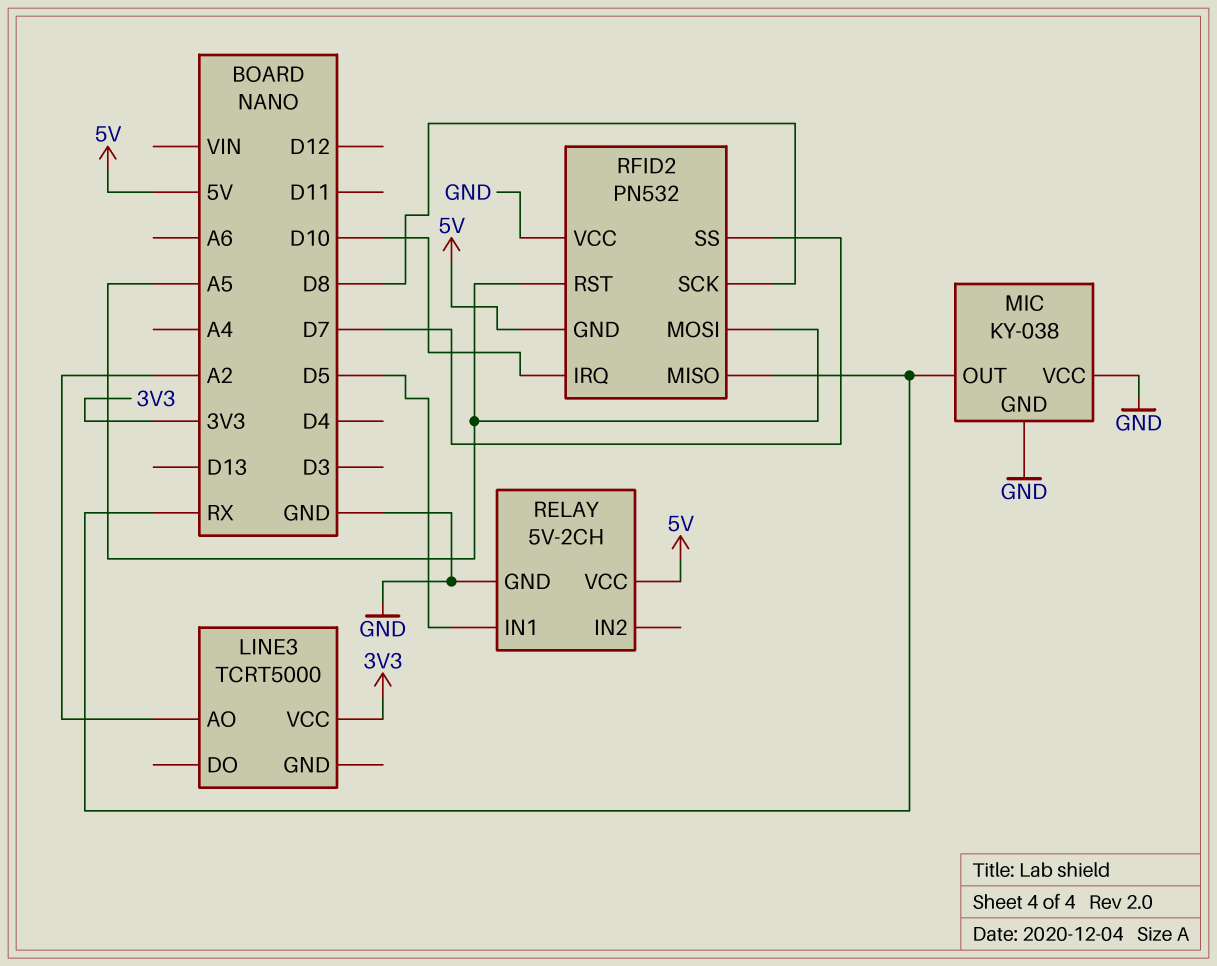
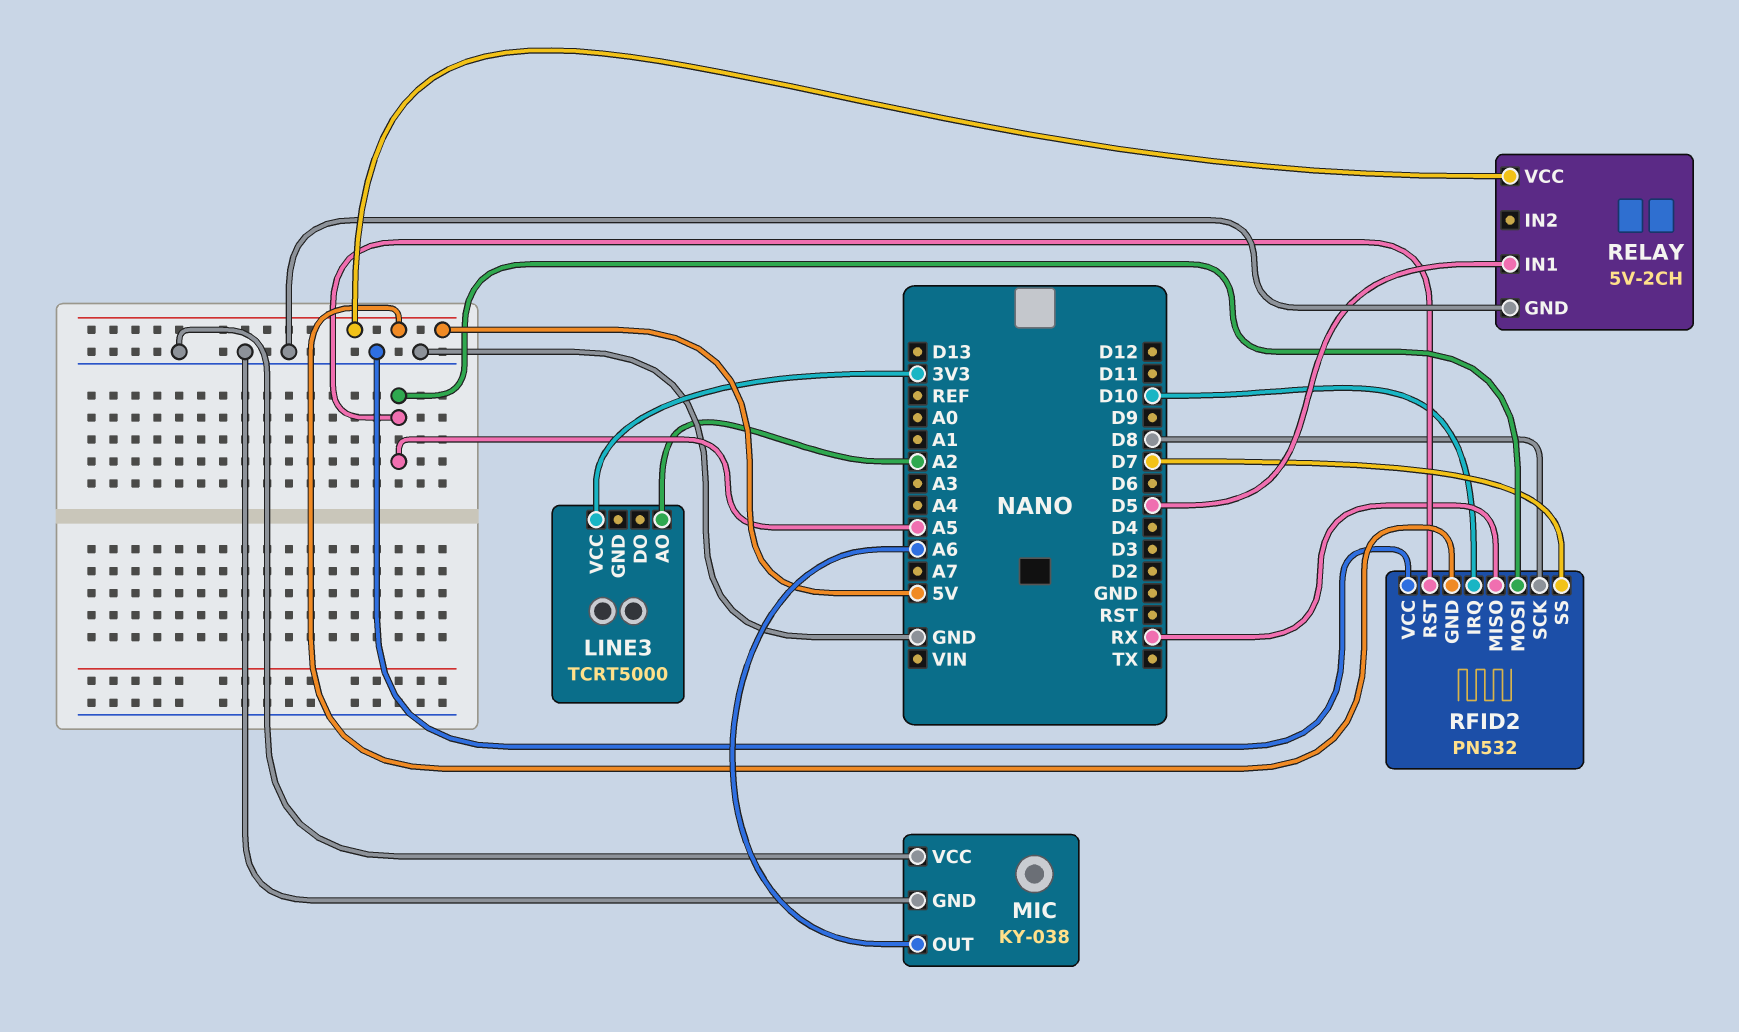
MIC pin OUT: RX -> A6

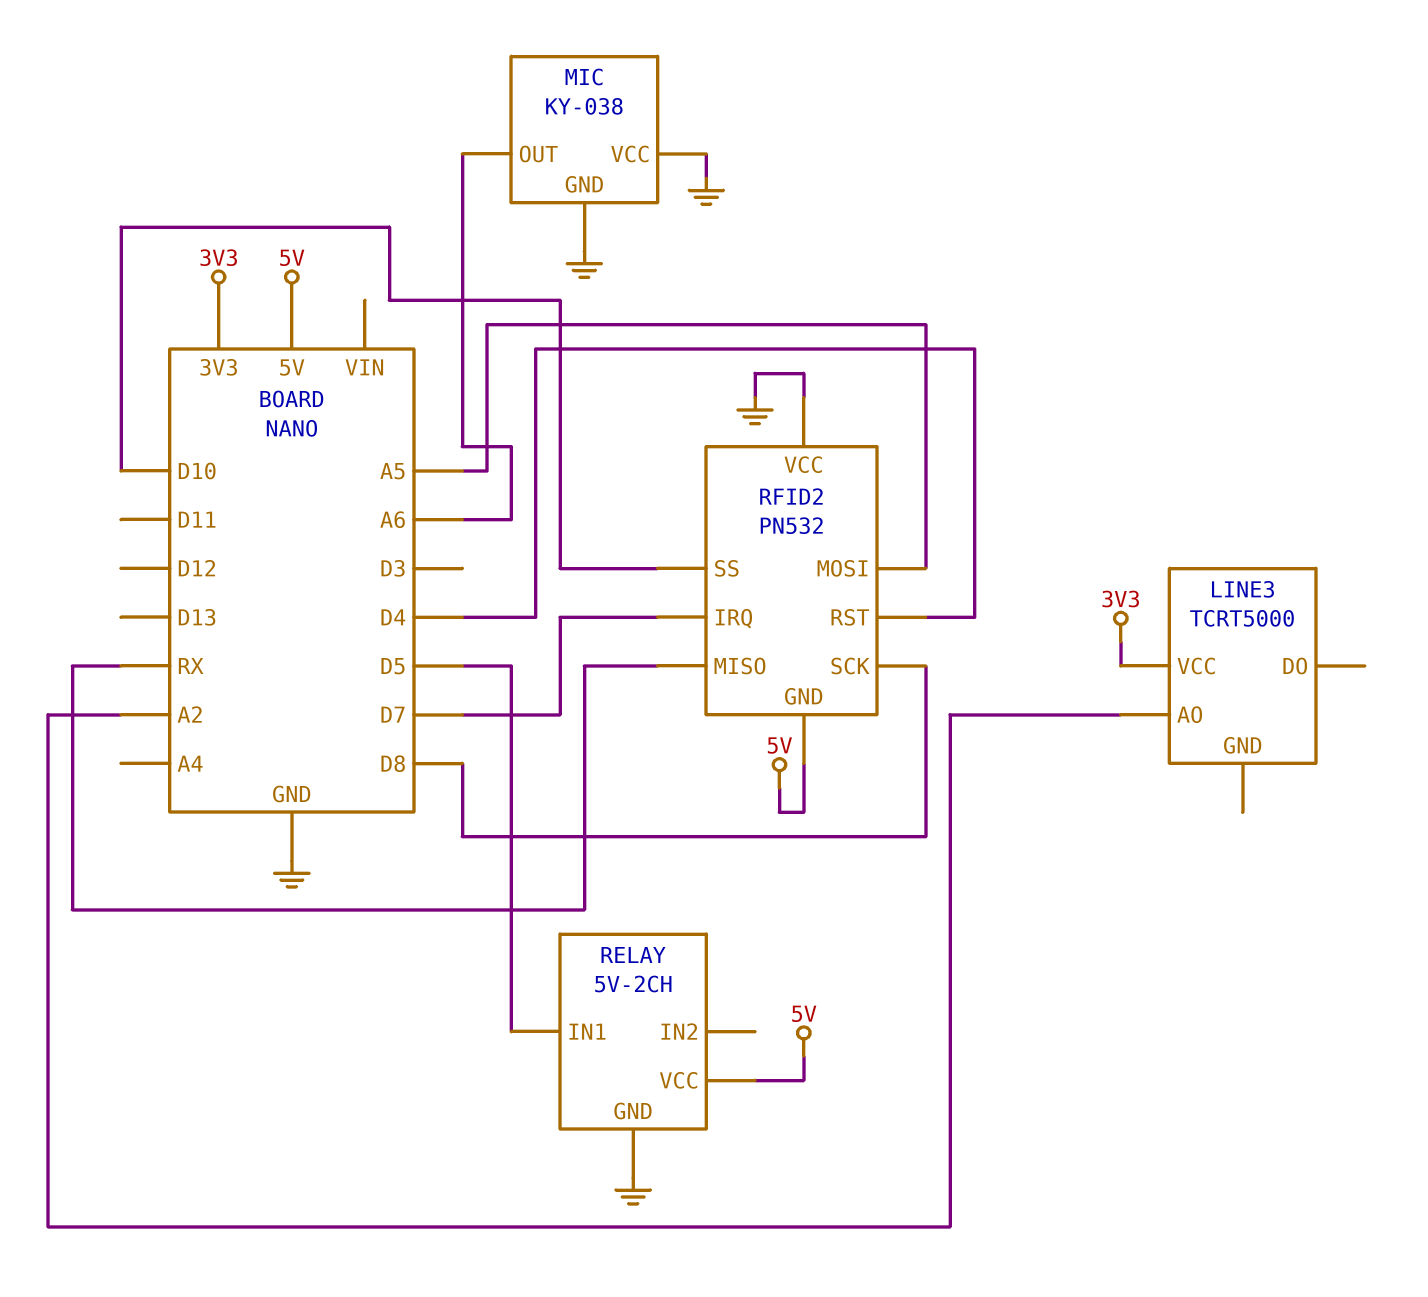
RFID2 pin IRQ: D10 -> D7
RFID2 pin RST: A5 -> D4
RFID2 pin SS: D7 -> D10

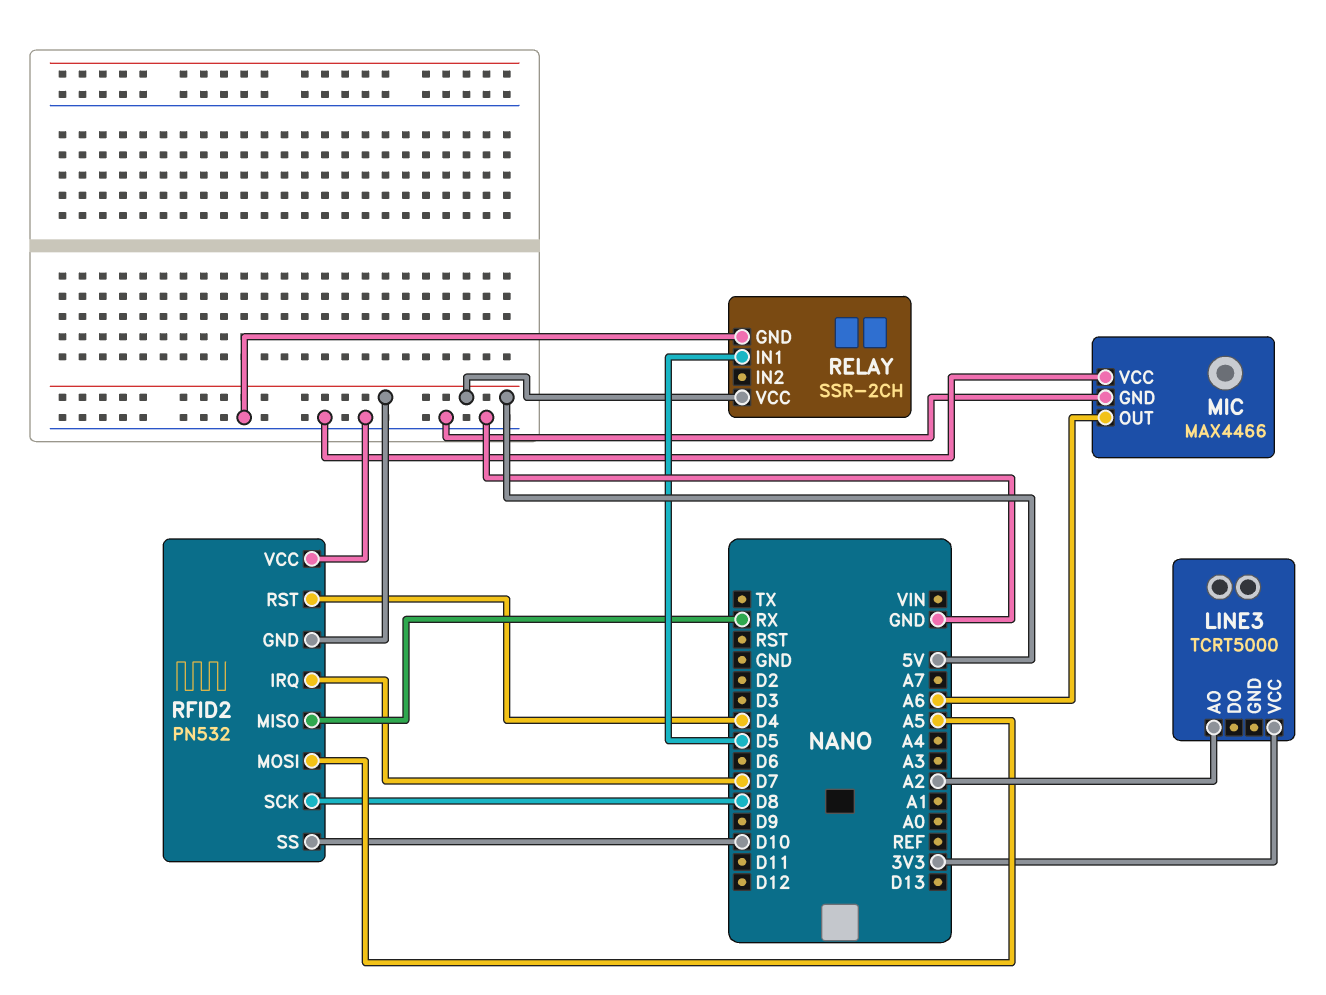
MIC: KY-038 -> MAX4466
RELAY: 5V-2CH -> SSR-2CH

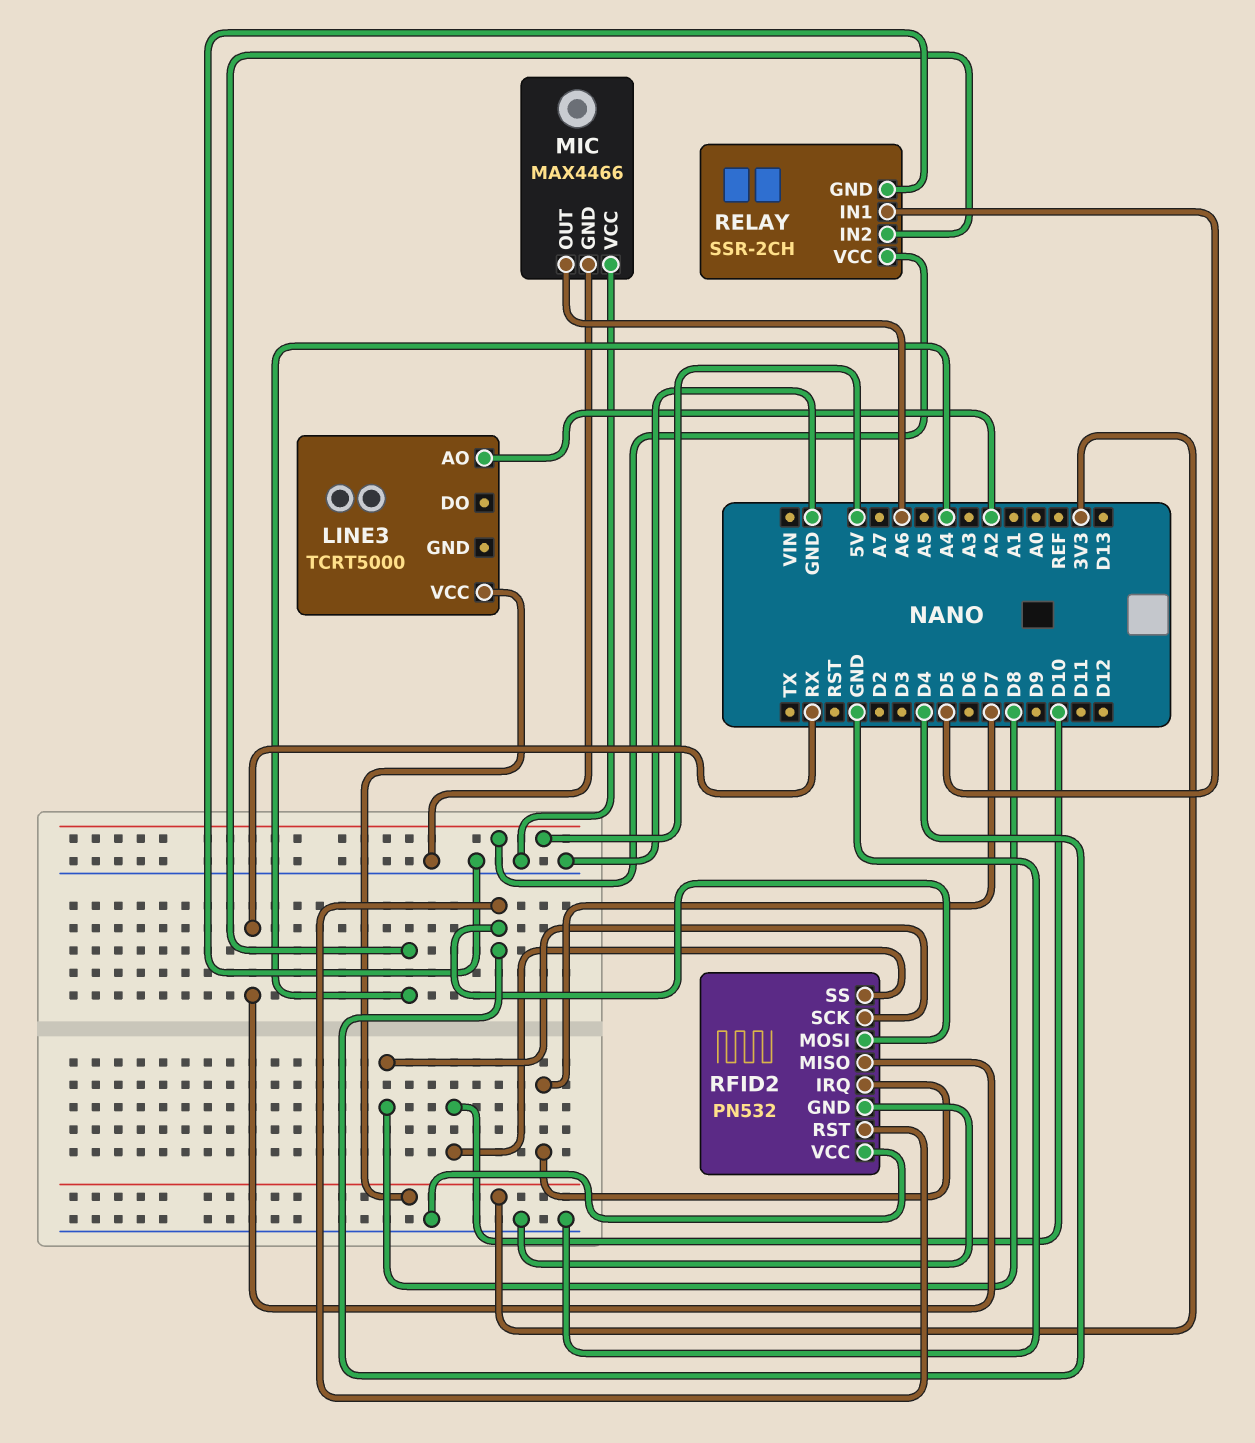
RELAY pin IN2: none -> A4
RFID2 pin GND: 5V -> GND
RFID2 pin MOSI: A5 -> D4

